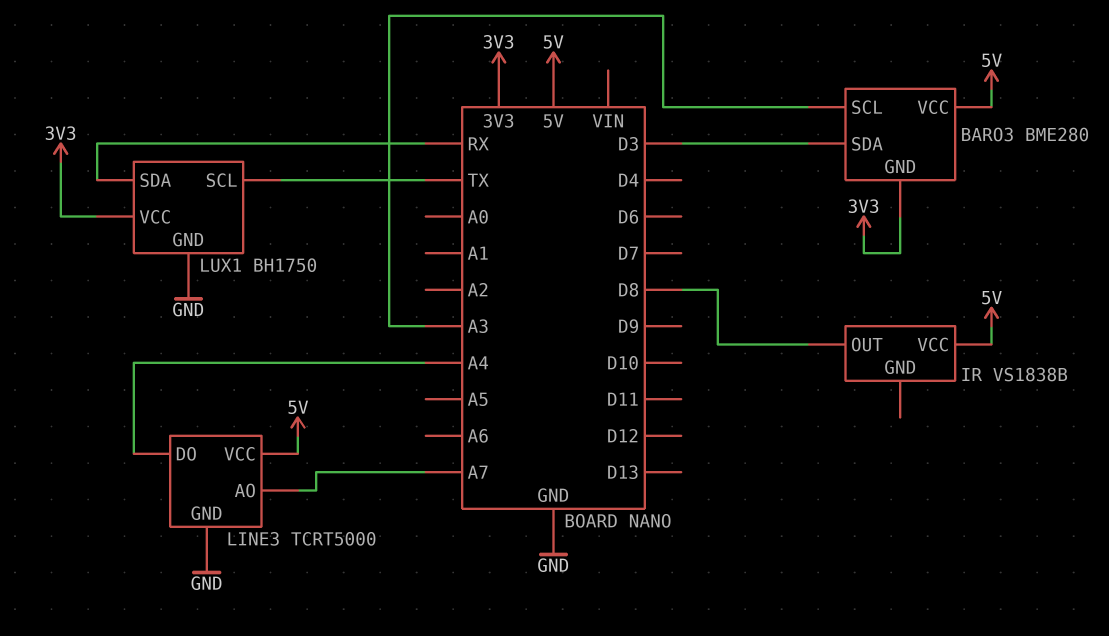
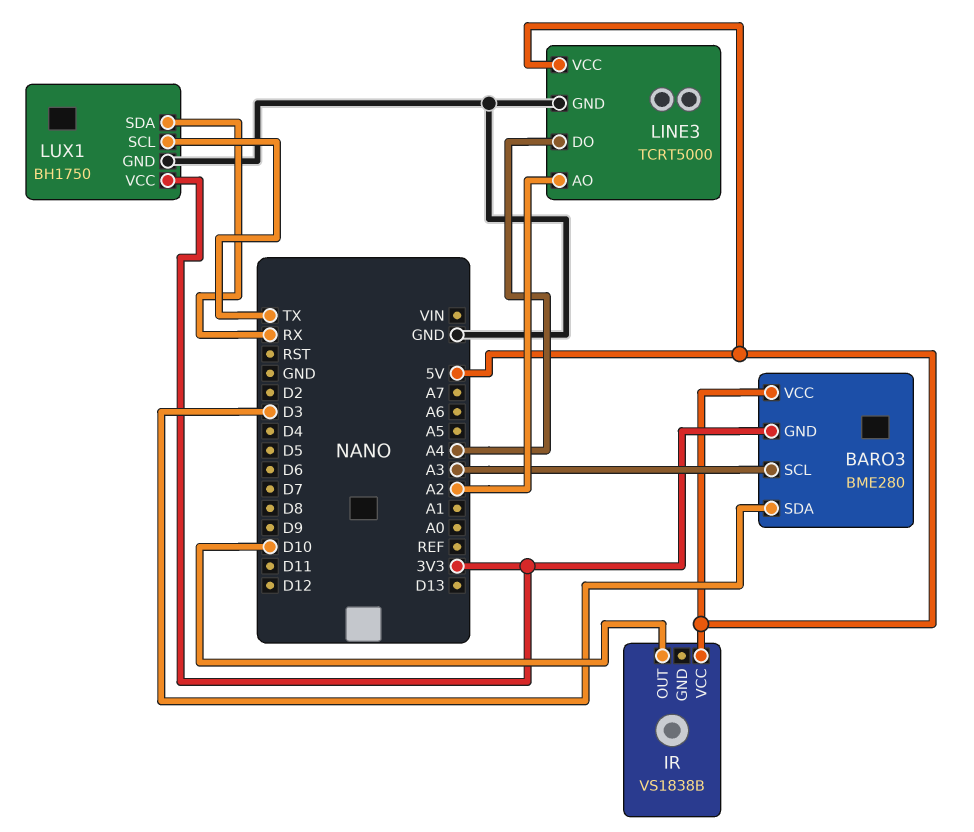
IR pin OUT: D8 -> D10
LINE3 pin AO: A7 -> A2

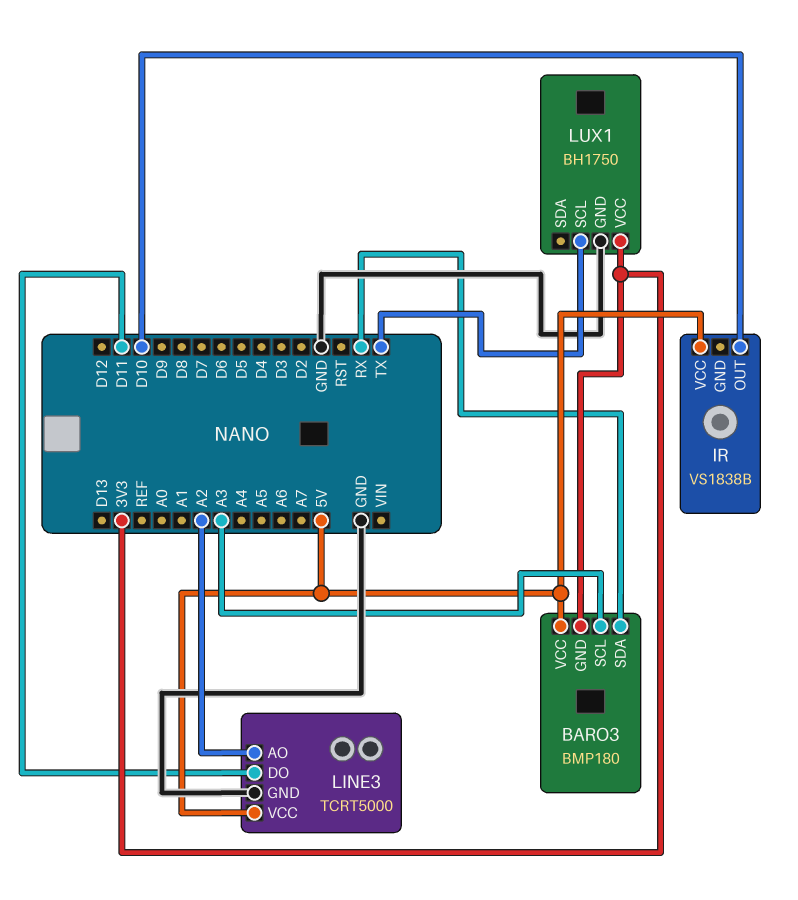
BARO3: BME280 -> BMP180
BARO3 pin SDA: D3 -> RX
LINE3 pin DO: A4 -> D11
LUX1 pin SDA: RX -> none

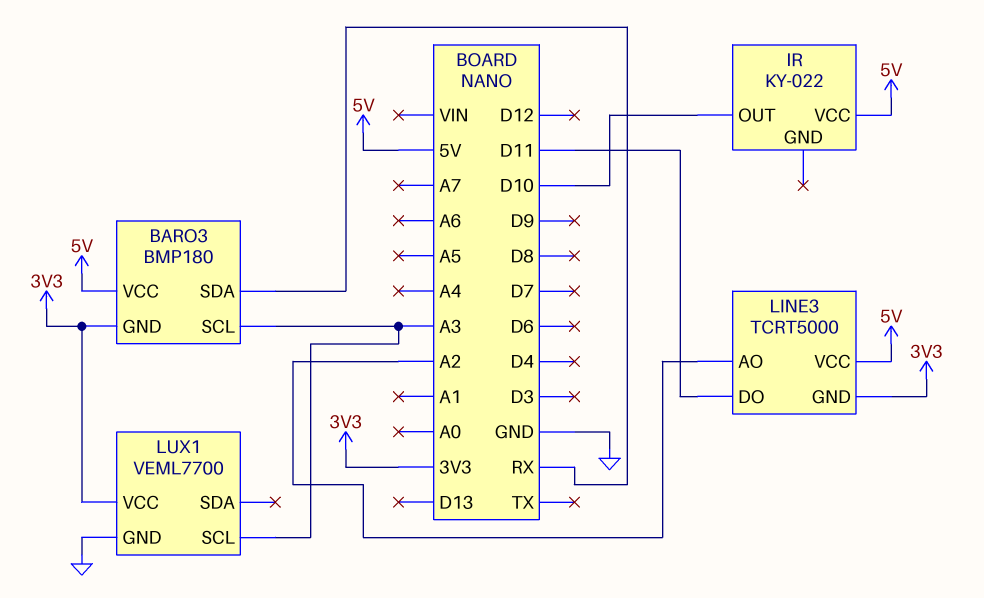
IR: VS1838B -> KY-022
LINE3 pin GND: GND -> 3V3
LUX1: BH1750 -> VEML7700
LUX1 pin SCL: TX -> A3

